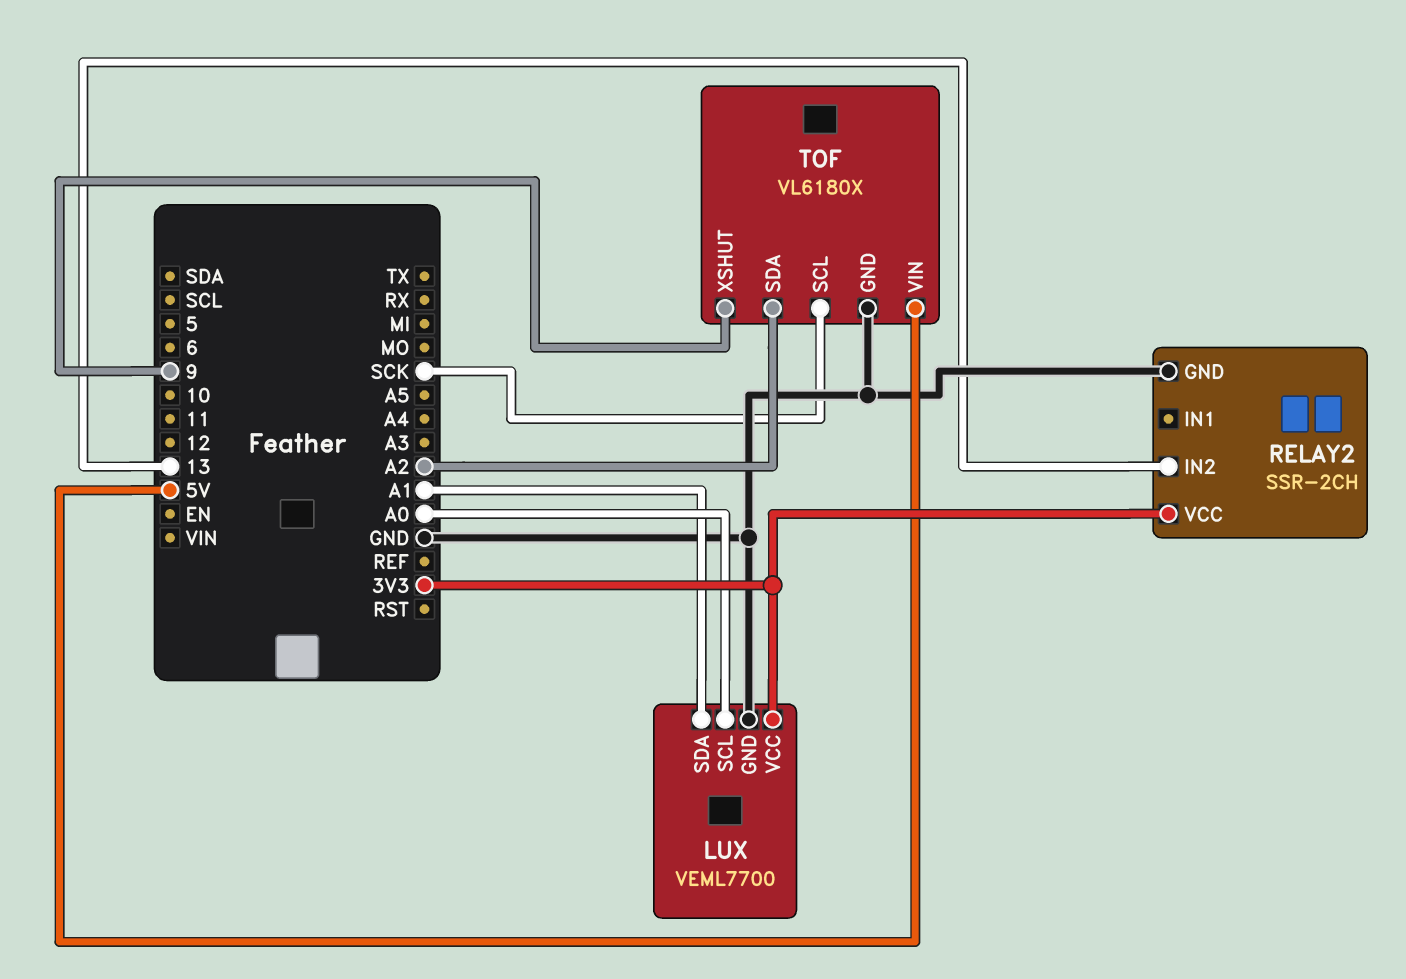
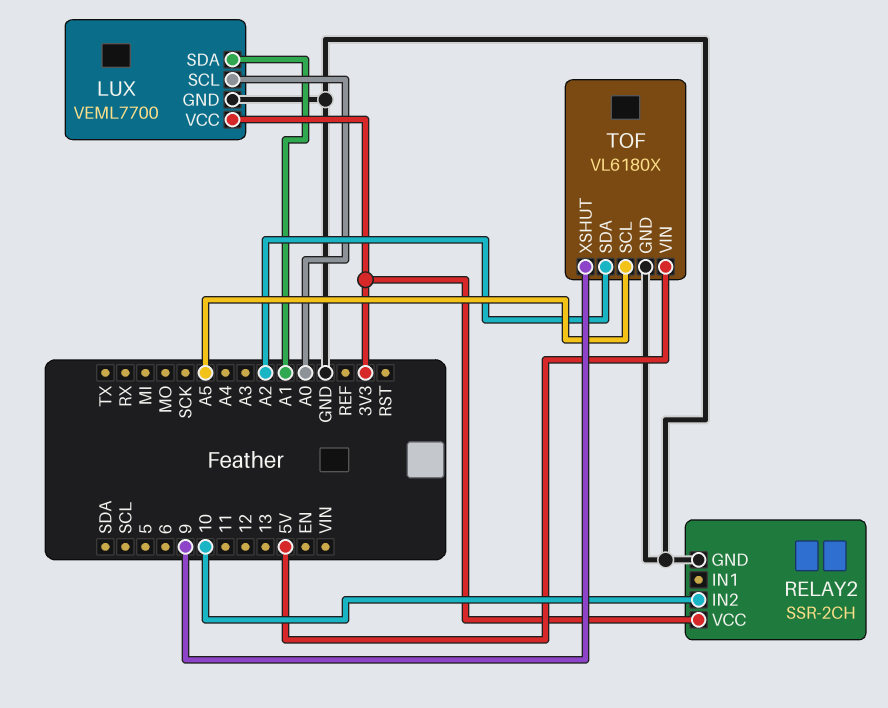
RELAY2 pin IN2: 13 -> 10
TOF pin SCL: SCK -> A5

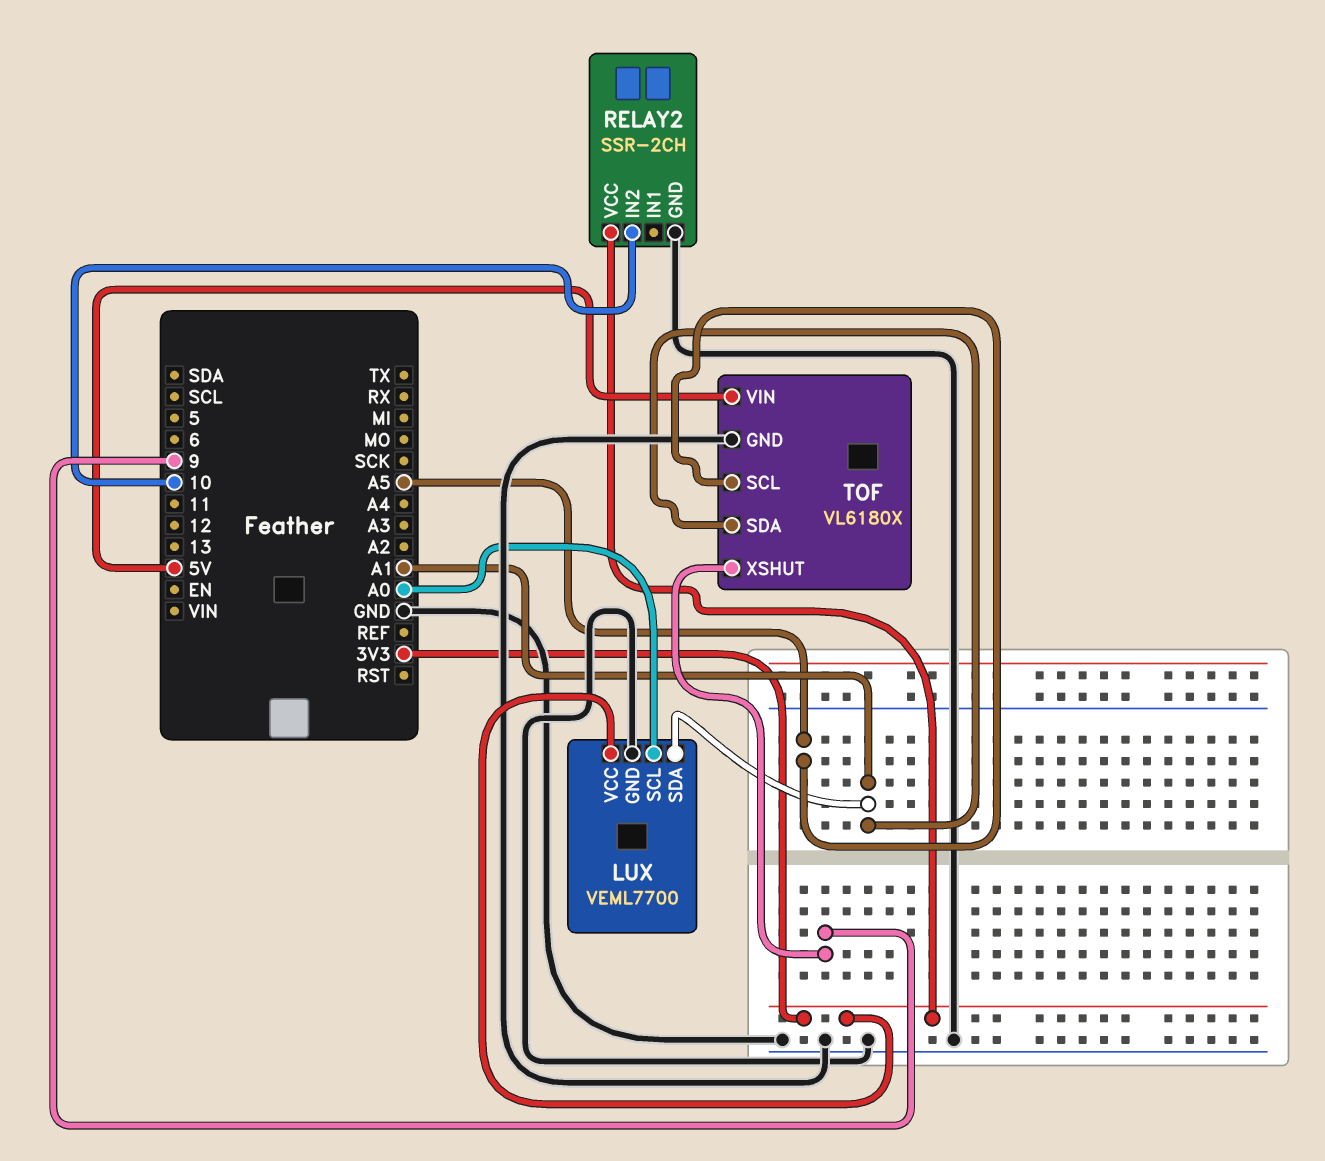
TOF pin SDA: A2 -> A1

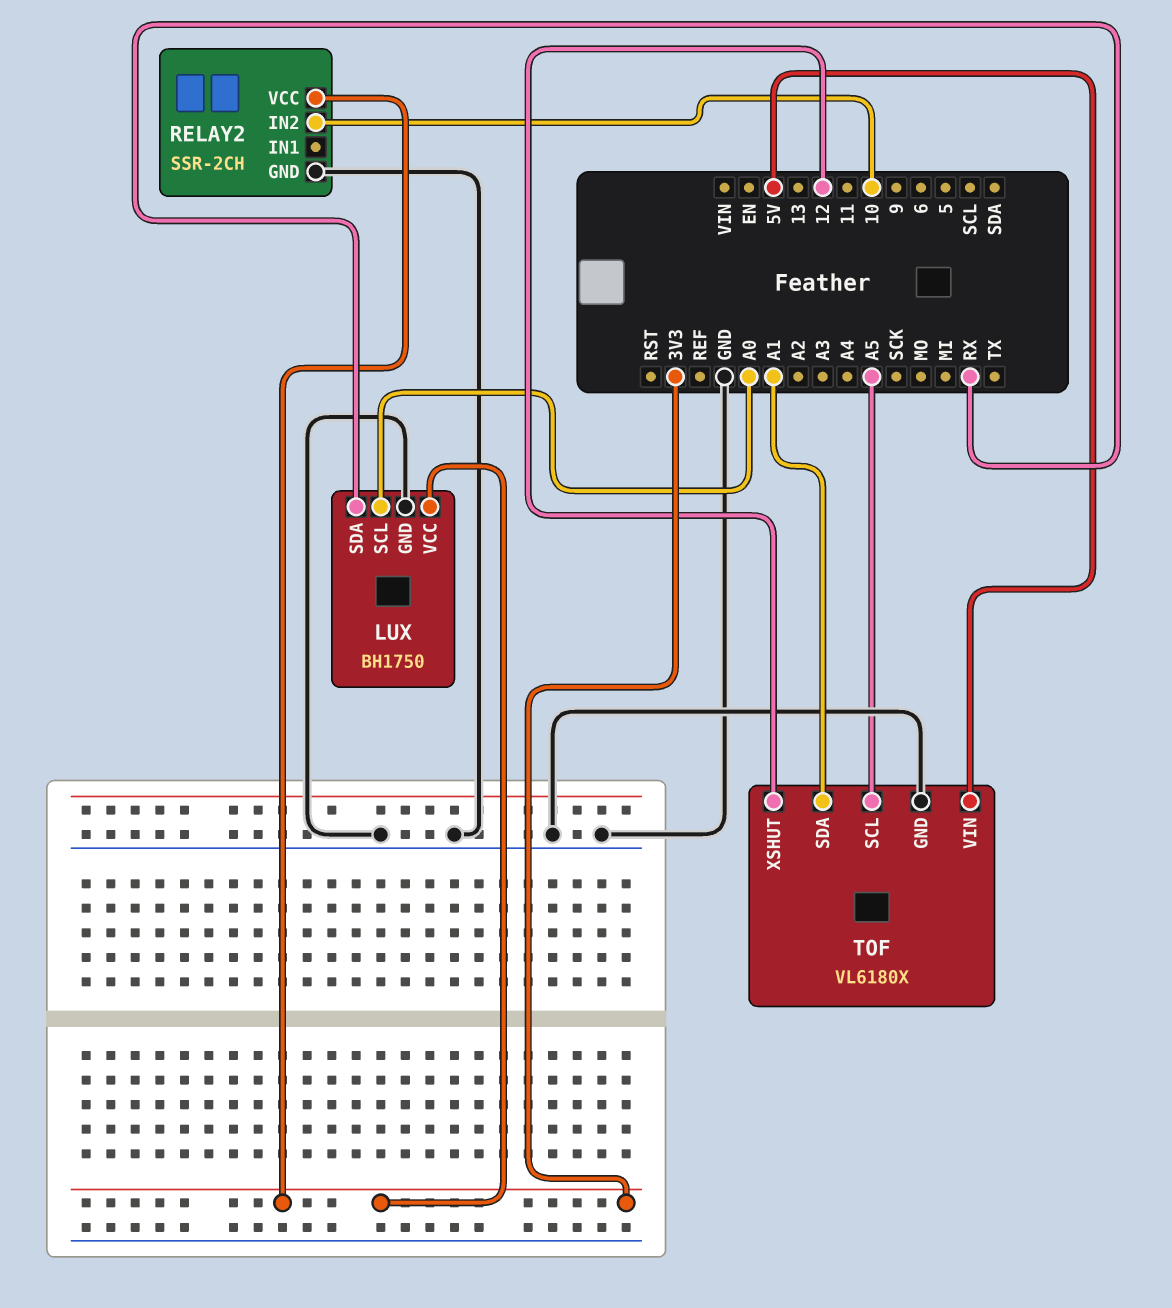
LUX: VEML7700 -> BH1750
LUX pin SDA: A1 -> RX
TOF pin XSHUT: 9 -> 12

